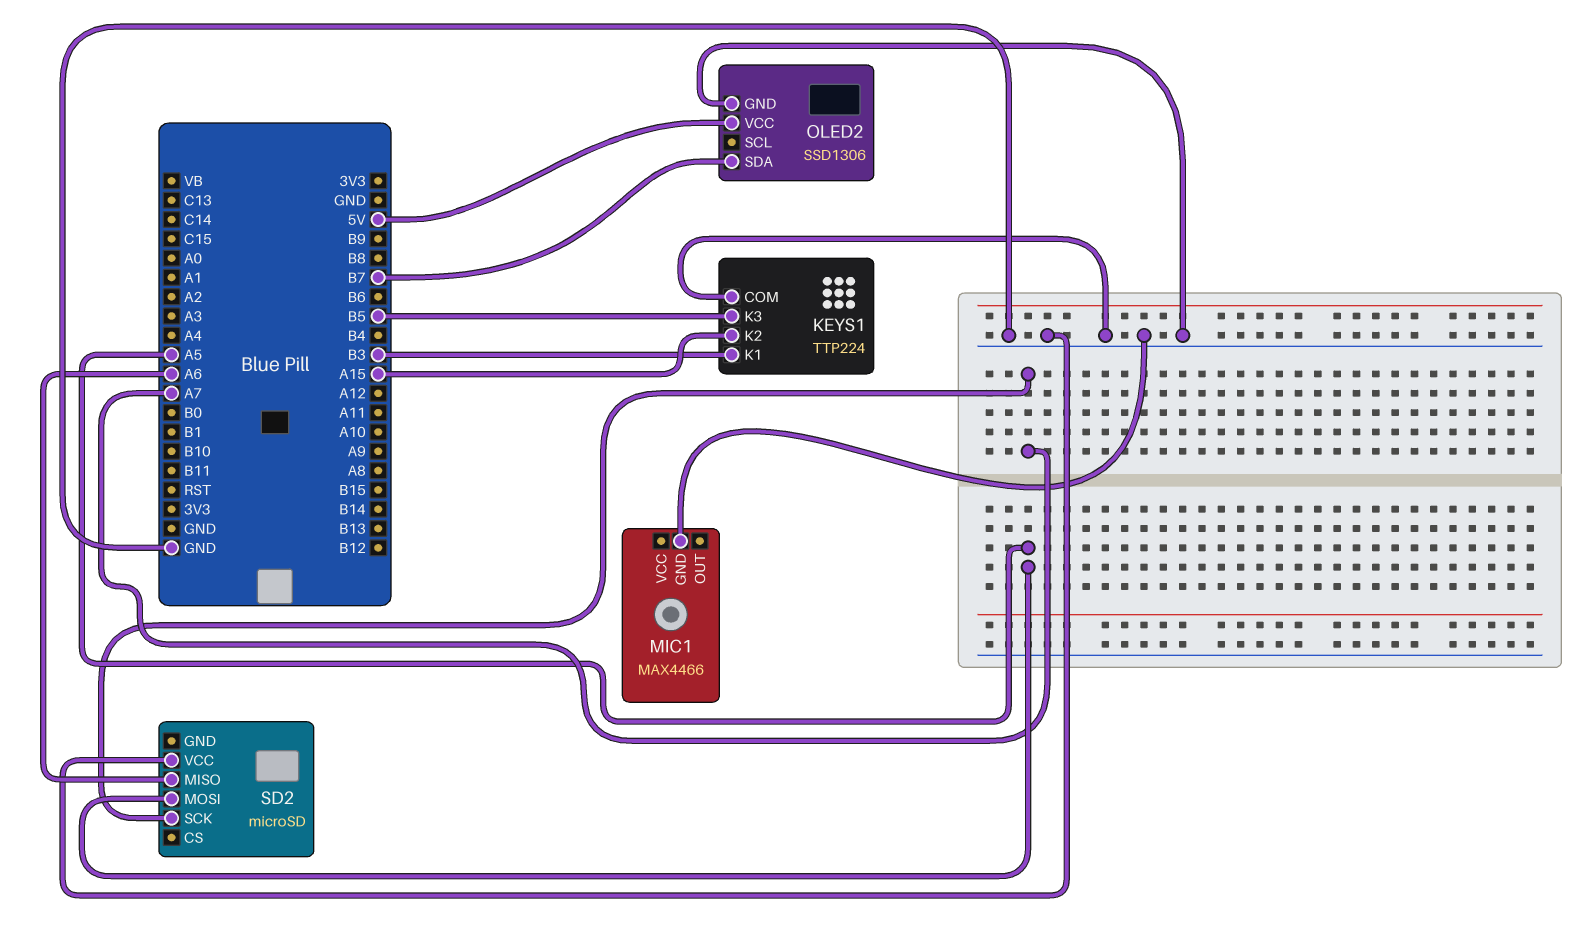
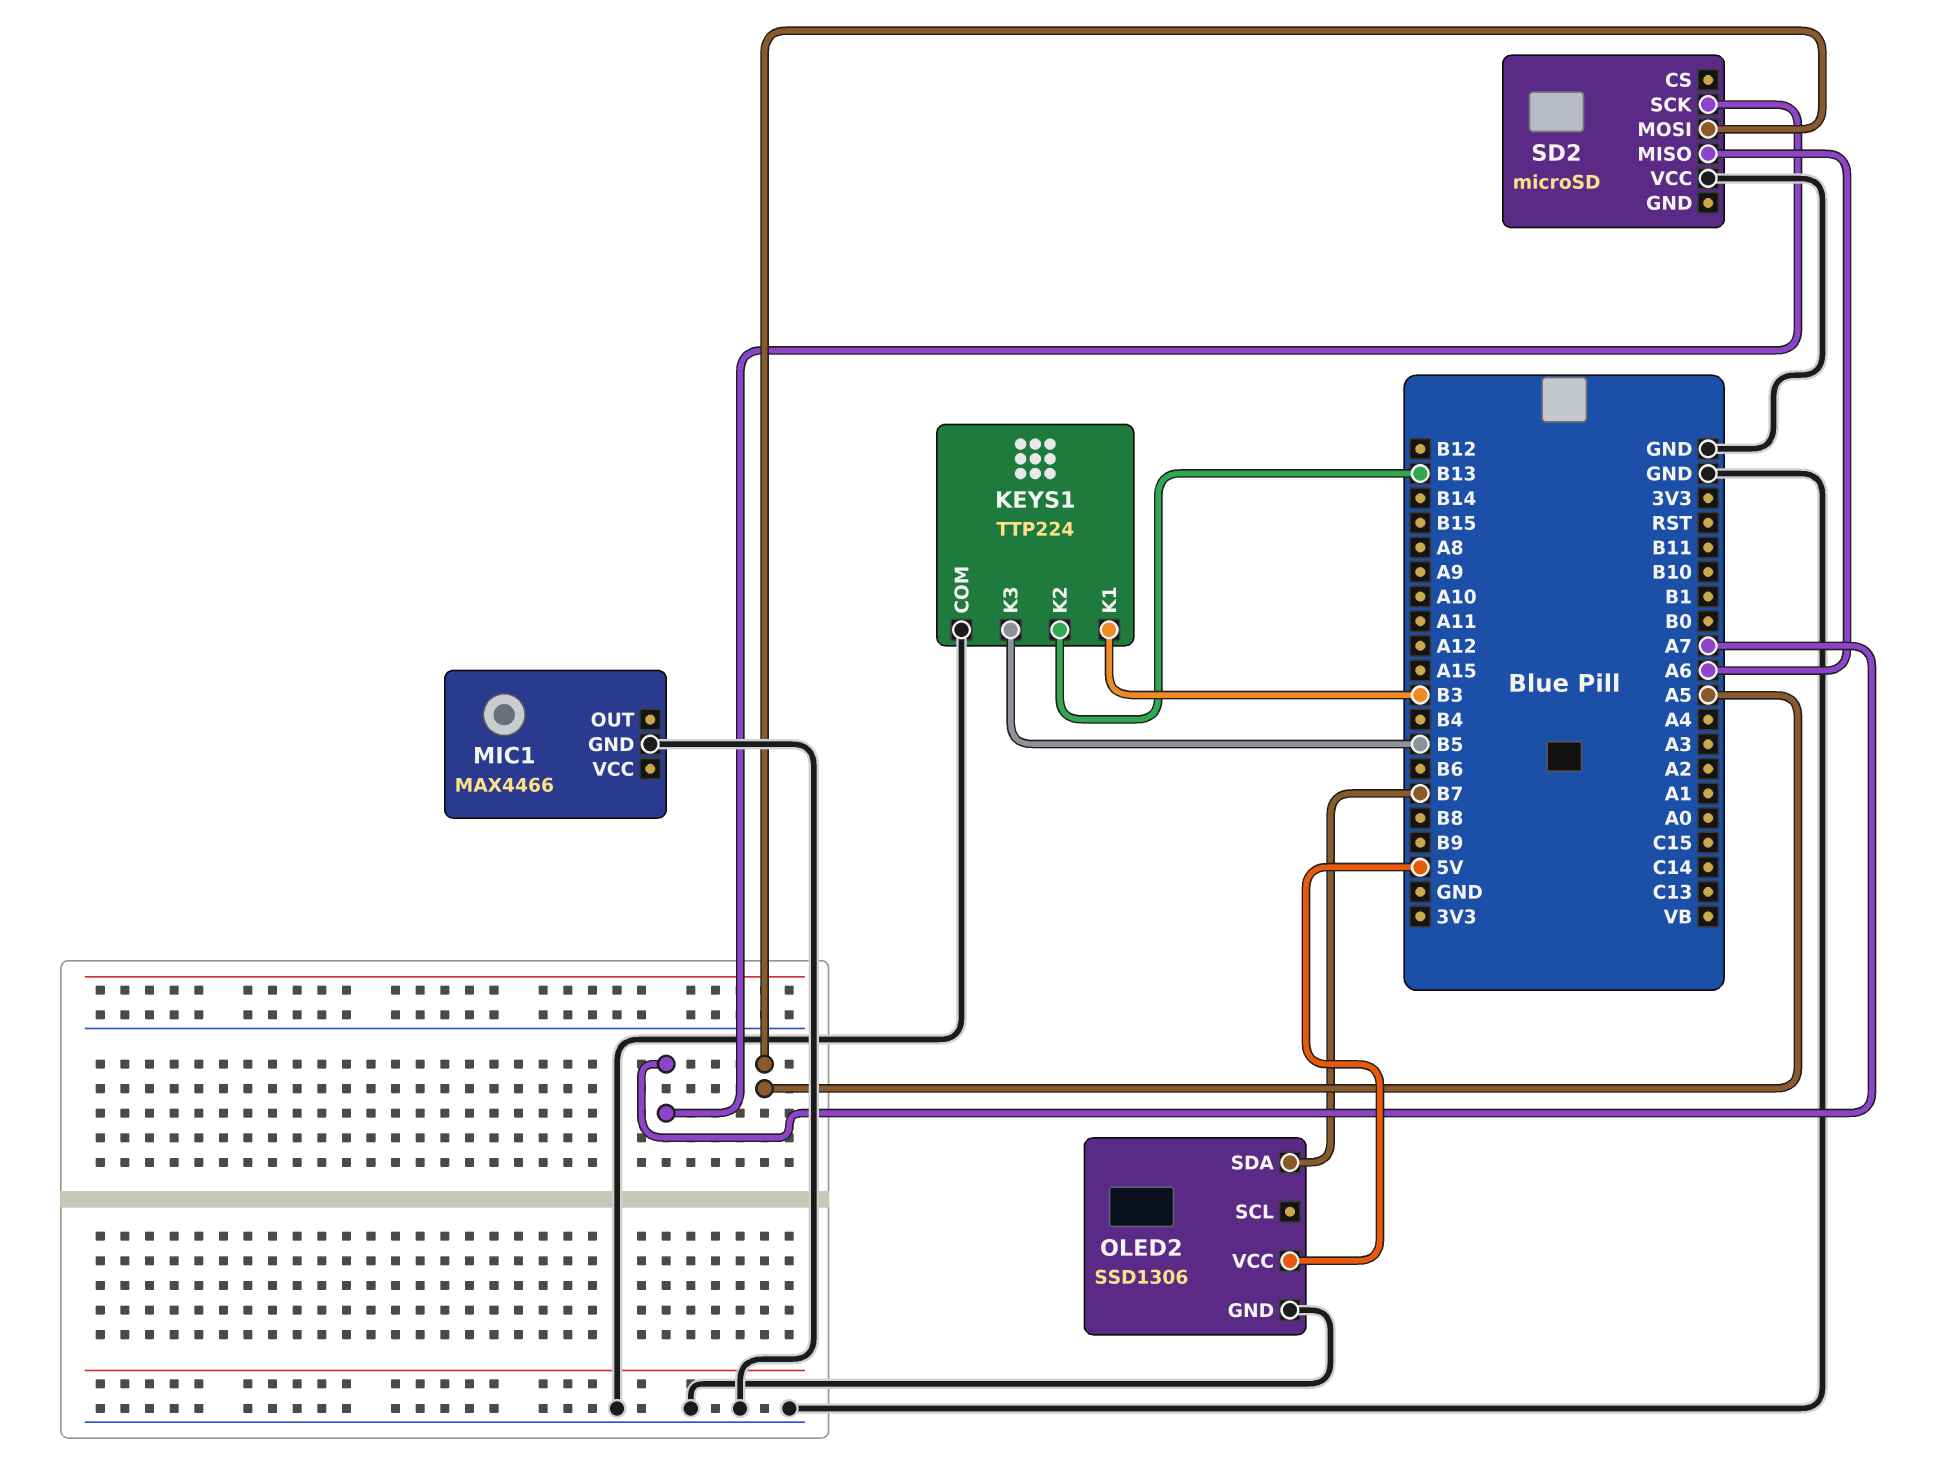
KEYS1 pin K2: A15 -> B13

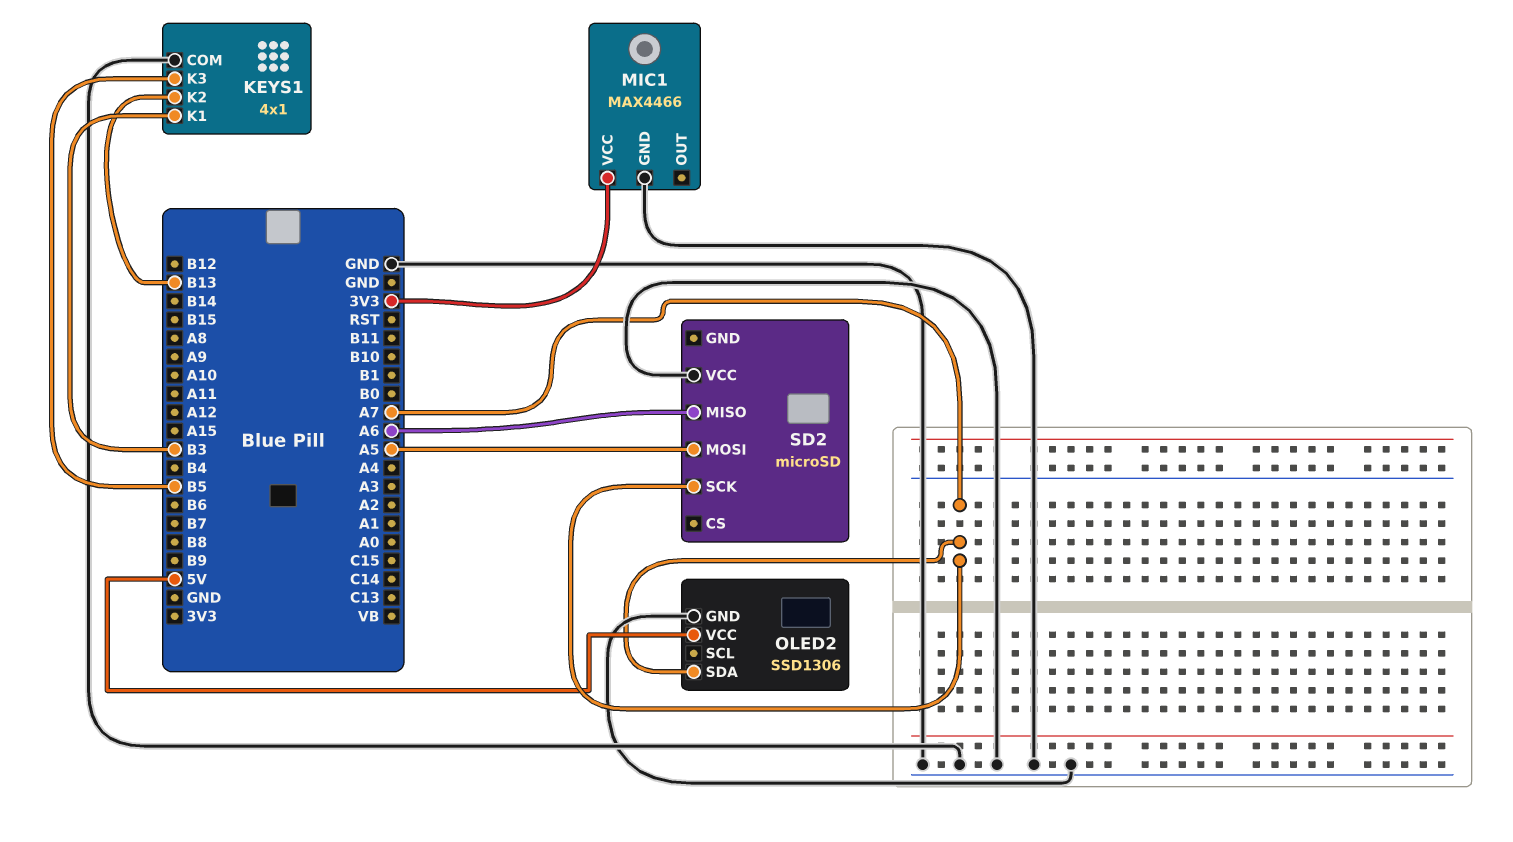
KEYS1: TTP224 -> 4x1
MIC1 pin VCC: none -> 3V3
OLED2 pin SDA: B7 -> A7

